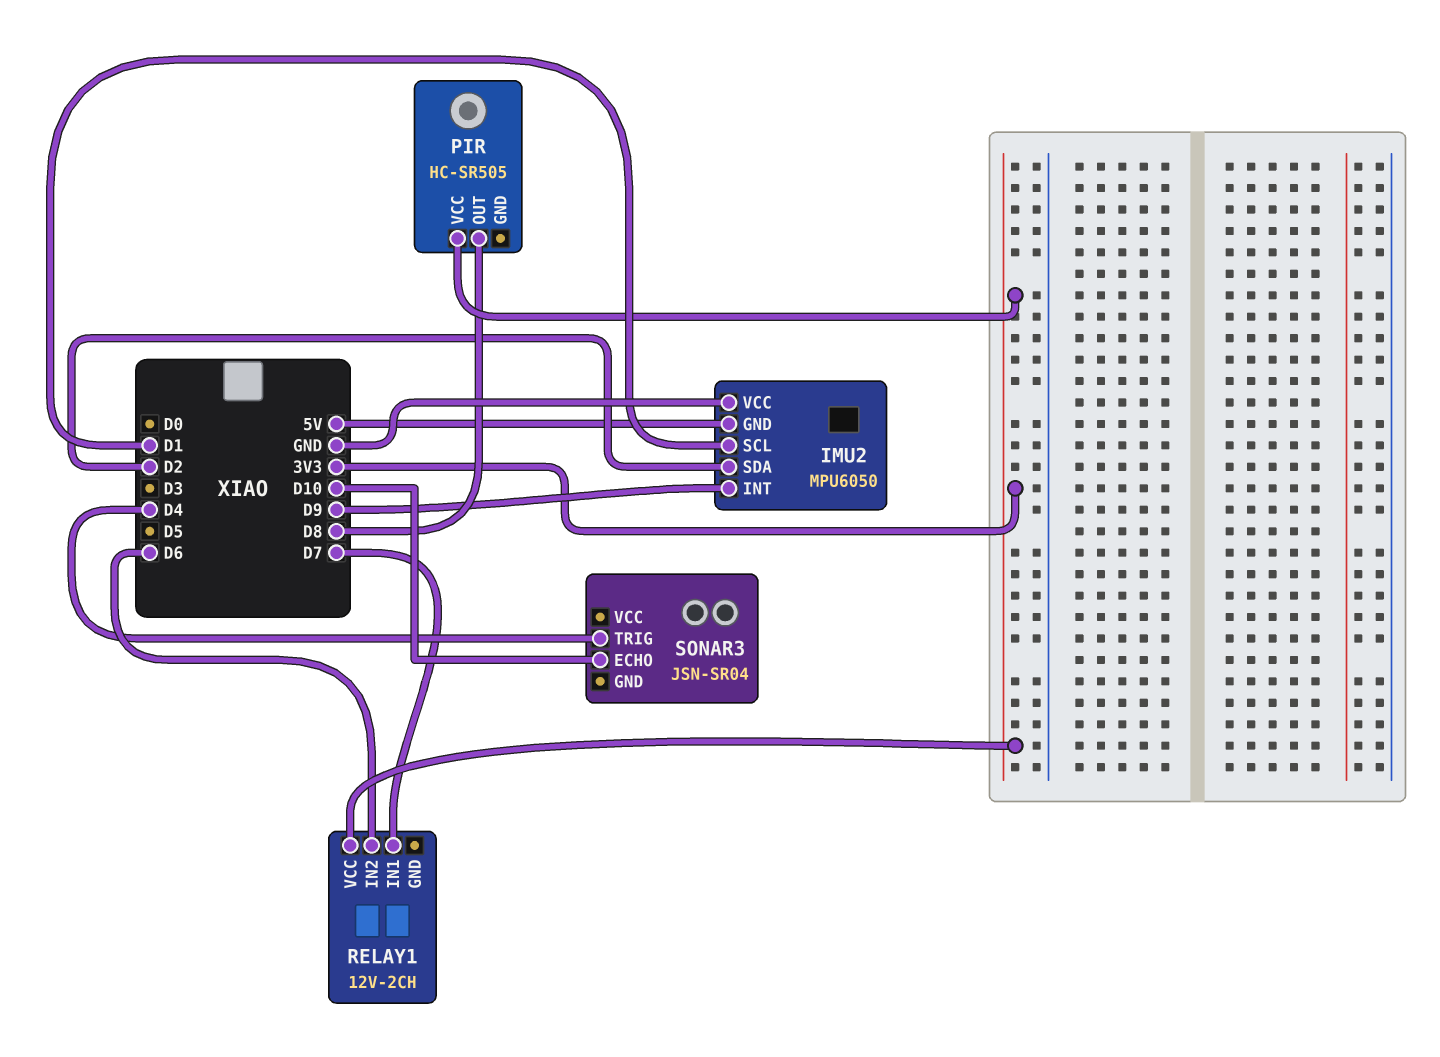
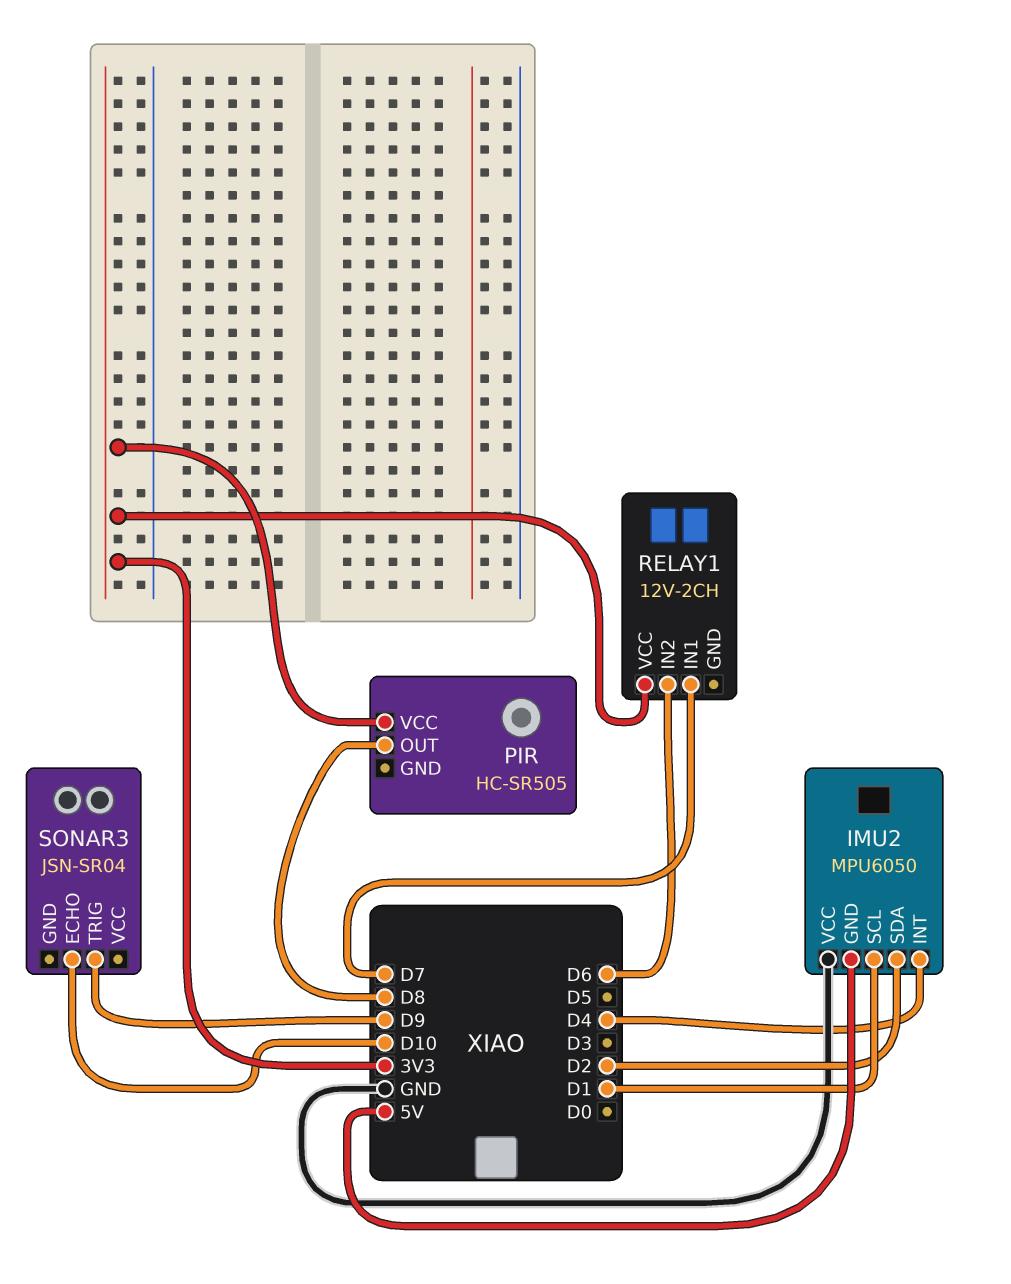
IMU2 pin INT: D9 -> D4
SONAR3 pin TRIG: D4 -> D9

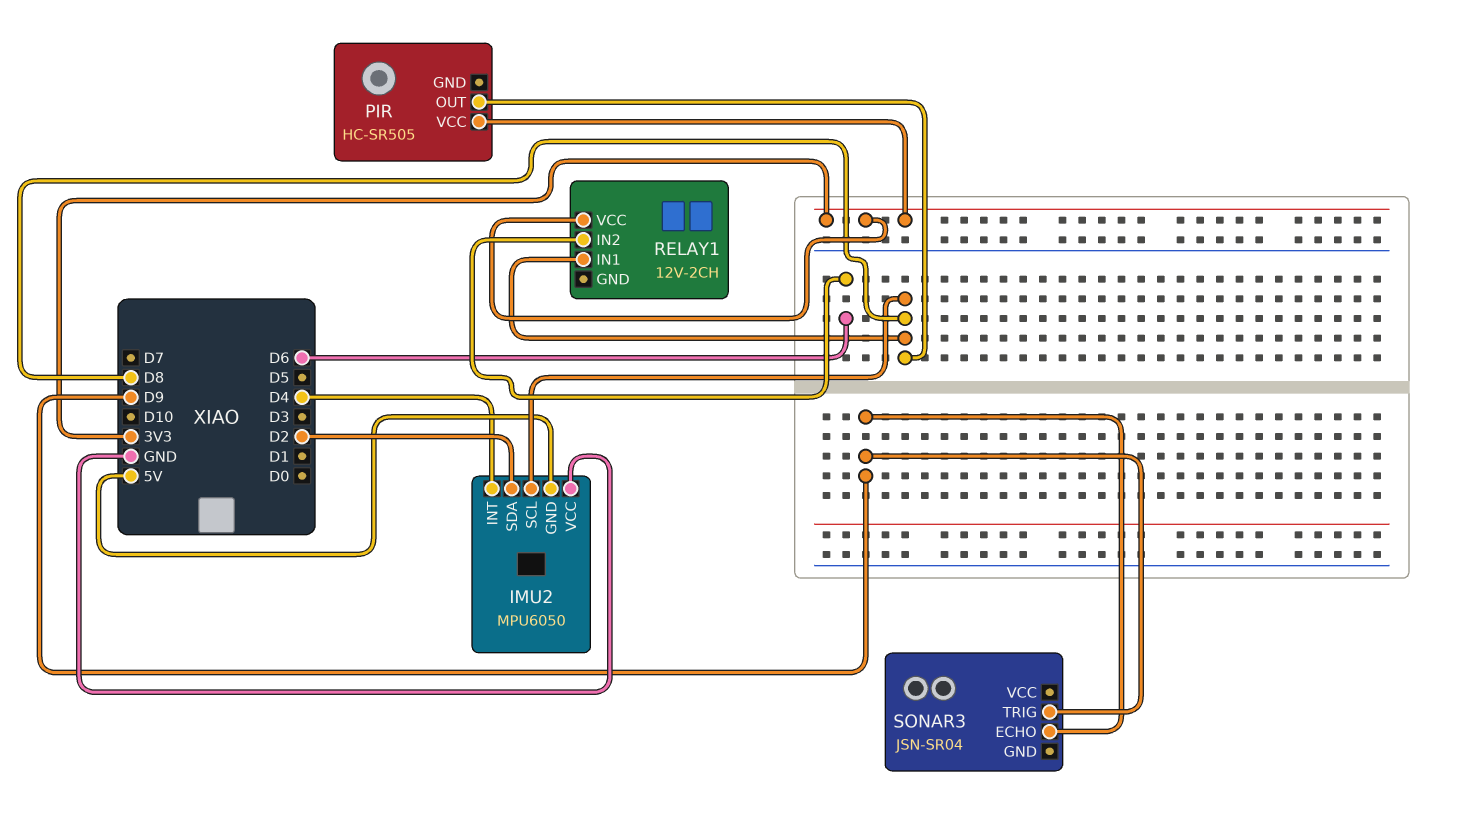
IMU2 pin SCL: D1 -> D8
RELAY1 pin IN1: D7 -> D8
SONAR3 pin ECHO: D10 -> D9

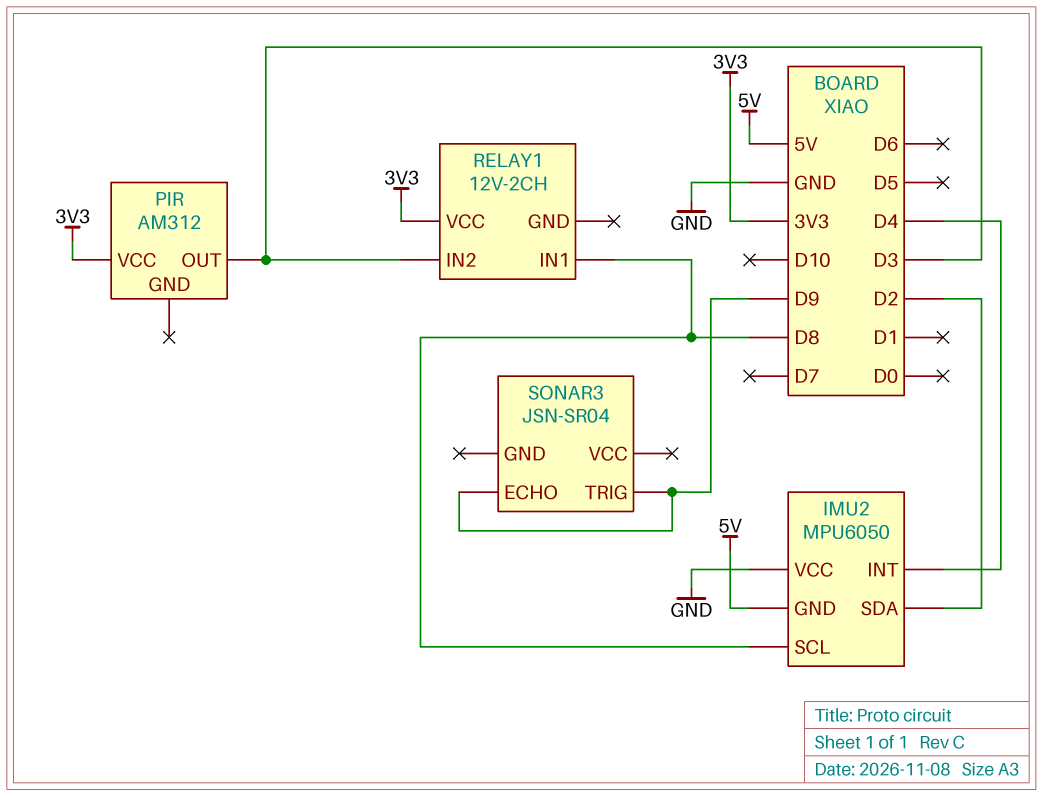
PIR: HC-SR505 -> AM312
PIR pin OUT: D8 -> D3
RELAY1 pin IN2: D6 -> D3

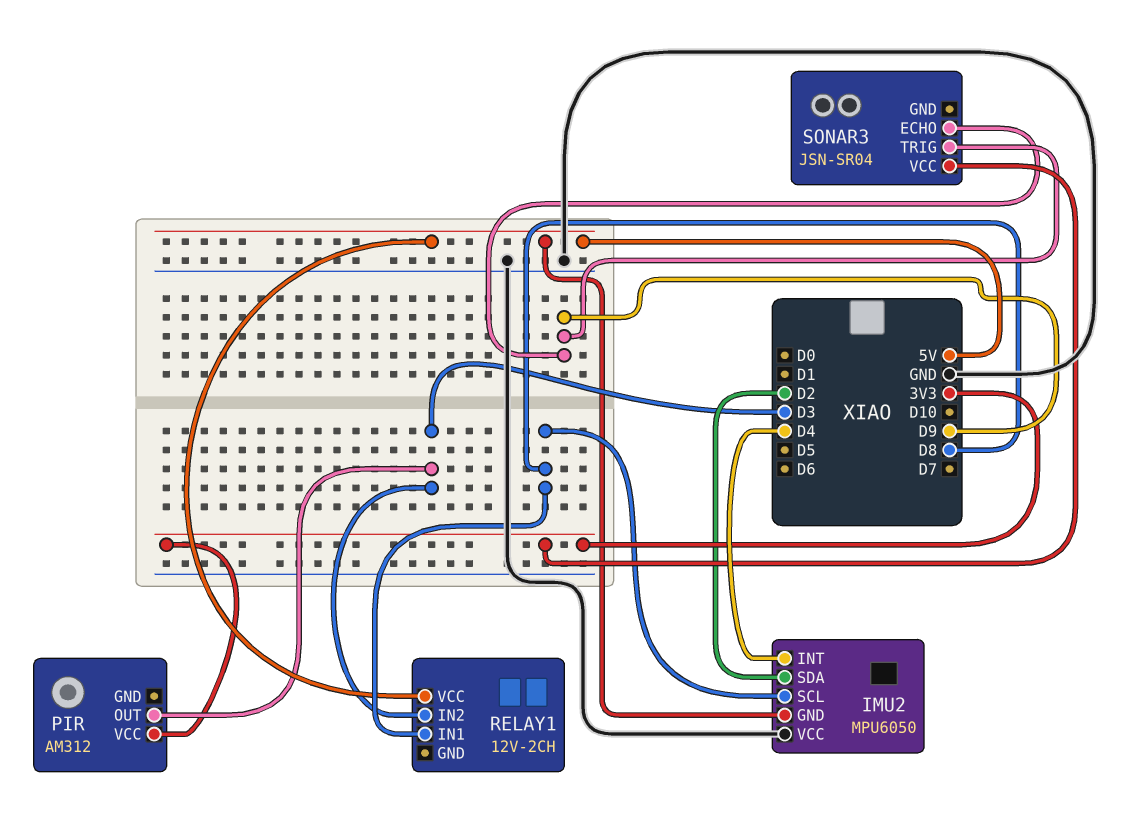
RELAY1 pin VCC: 3V3 -> 5V
SONAR3 pin VCC: none -> 3V3

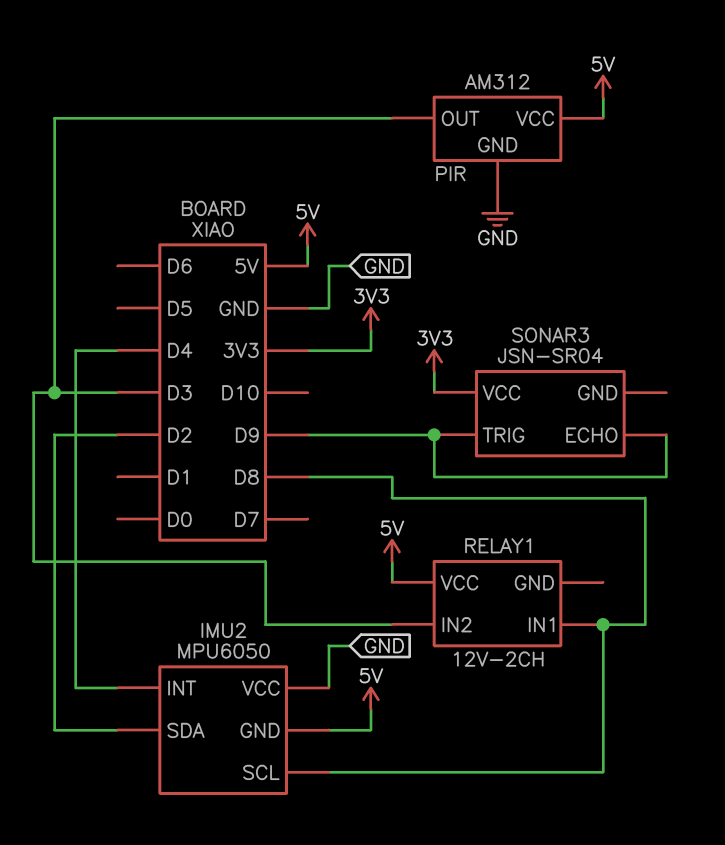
PIR pin GND: none -> GND
PIR pin VCC: 3V3 -> 5V

